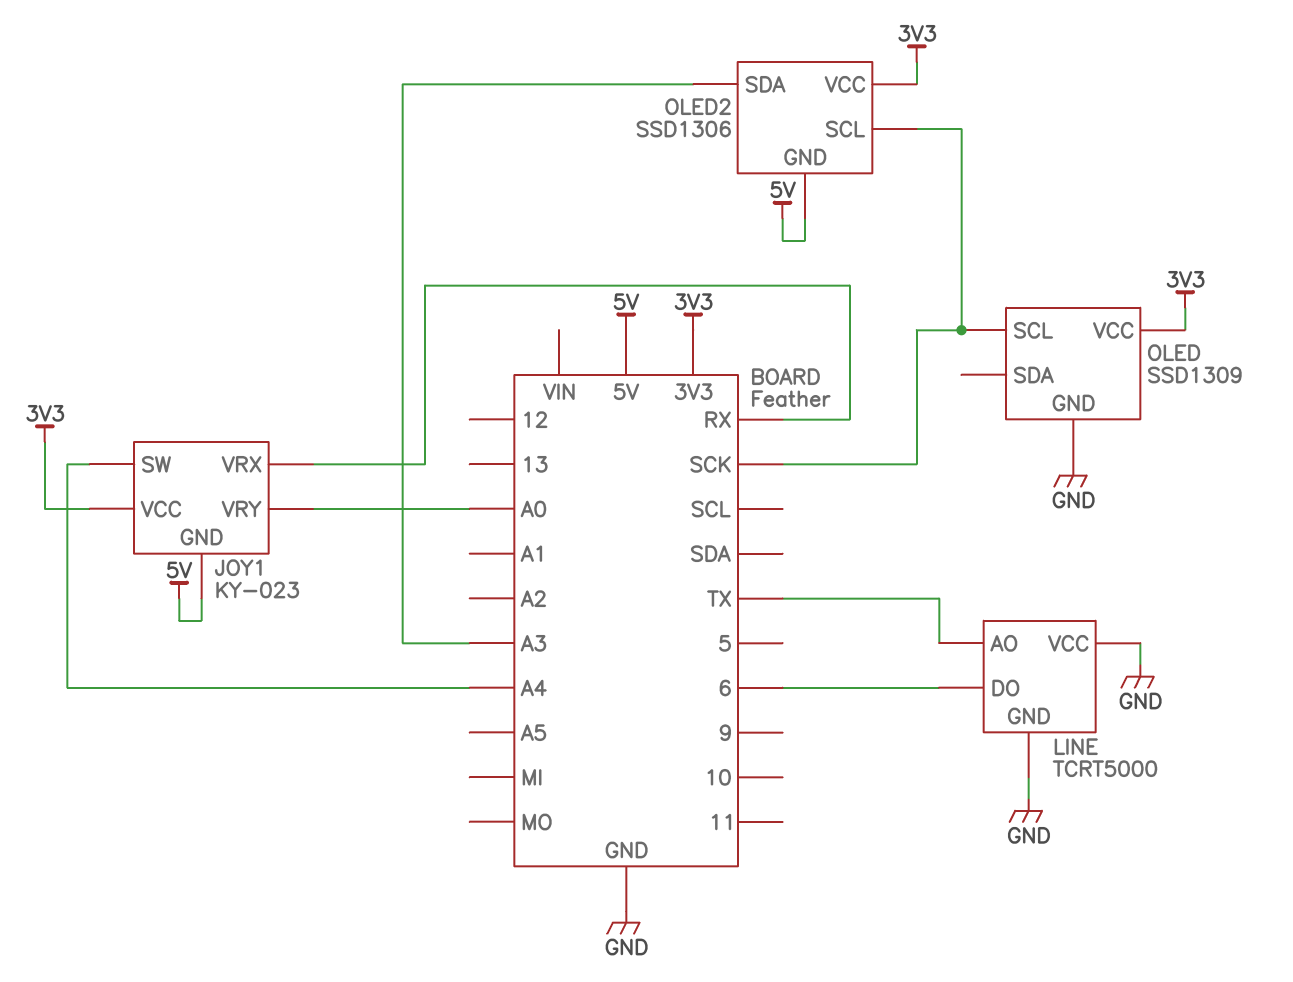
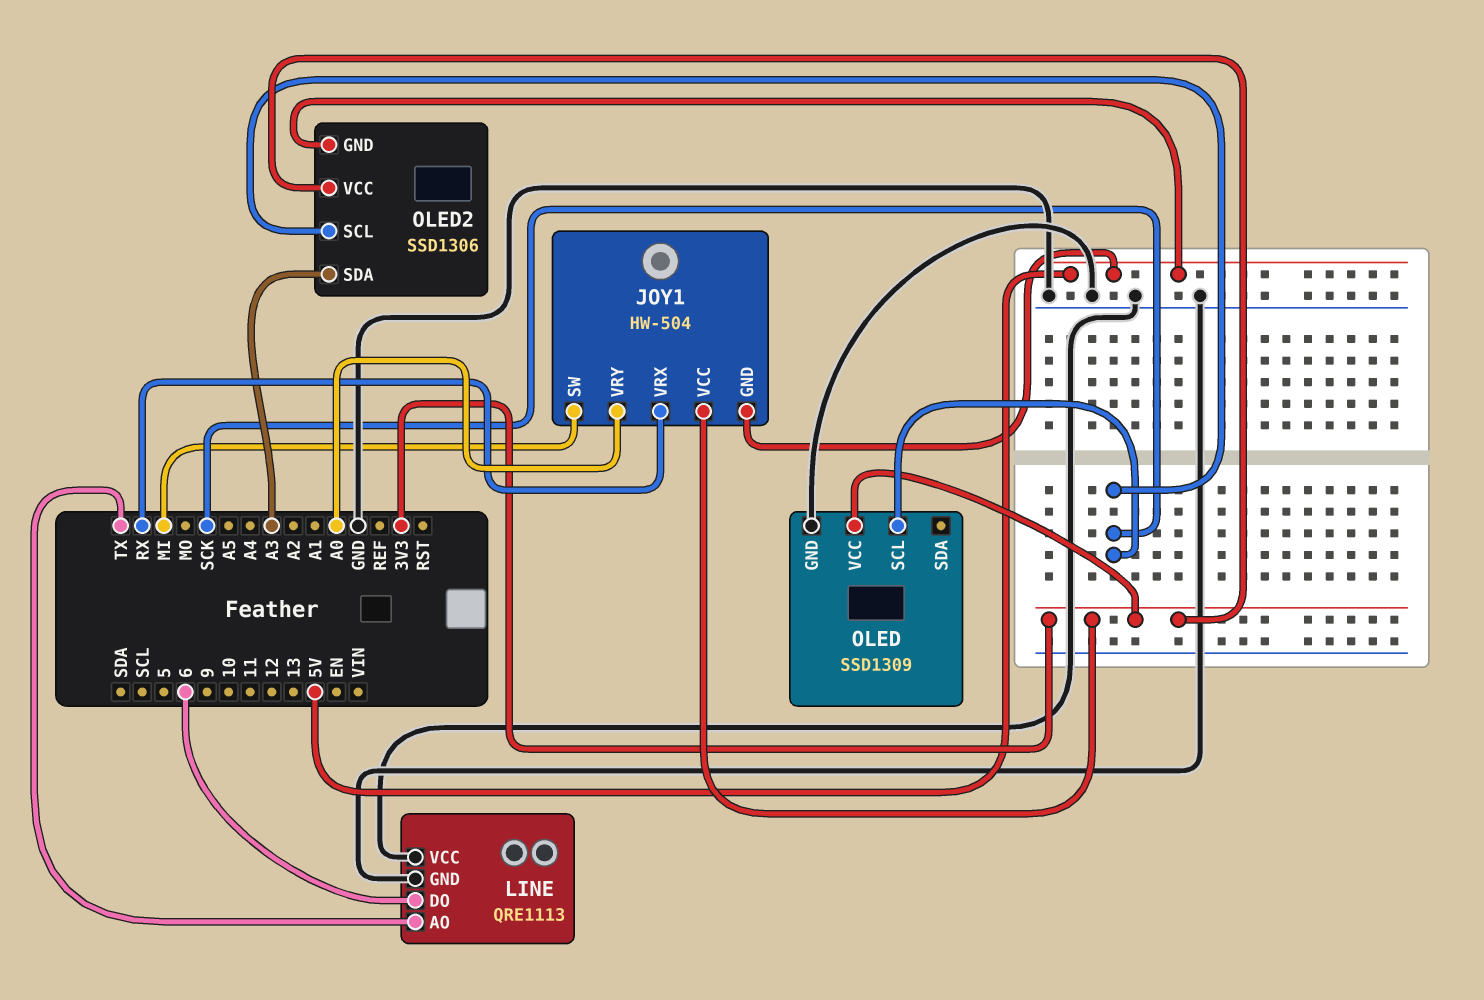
JOY1: KY-023 -> HW-504
JOY1 pin SW: A4 -> MI
LINE: TCRT5000 -> QRE1113

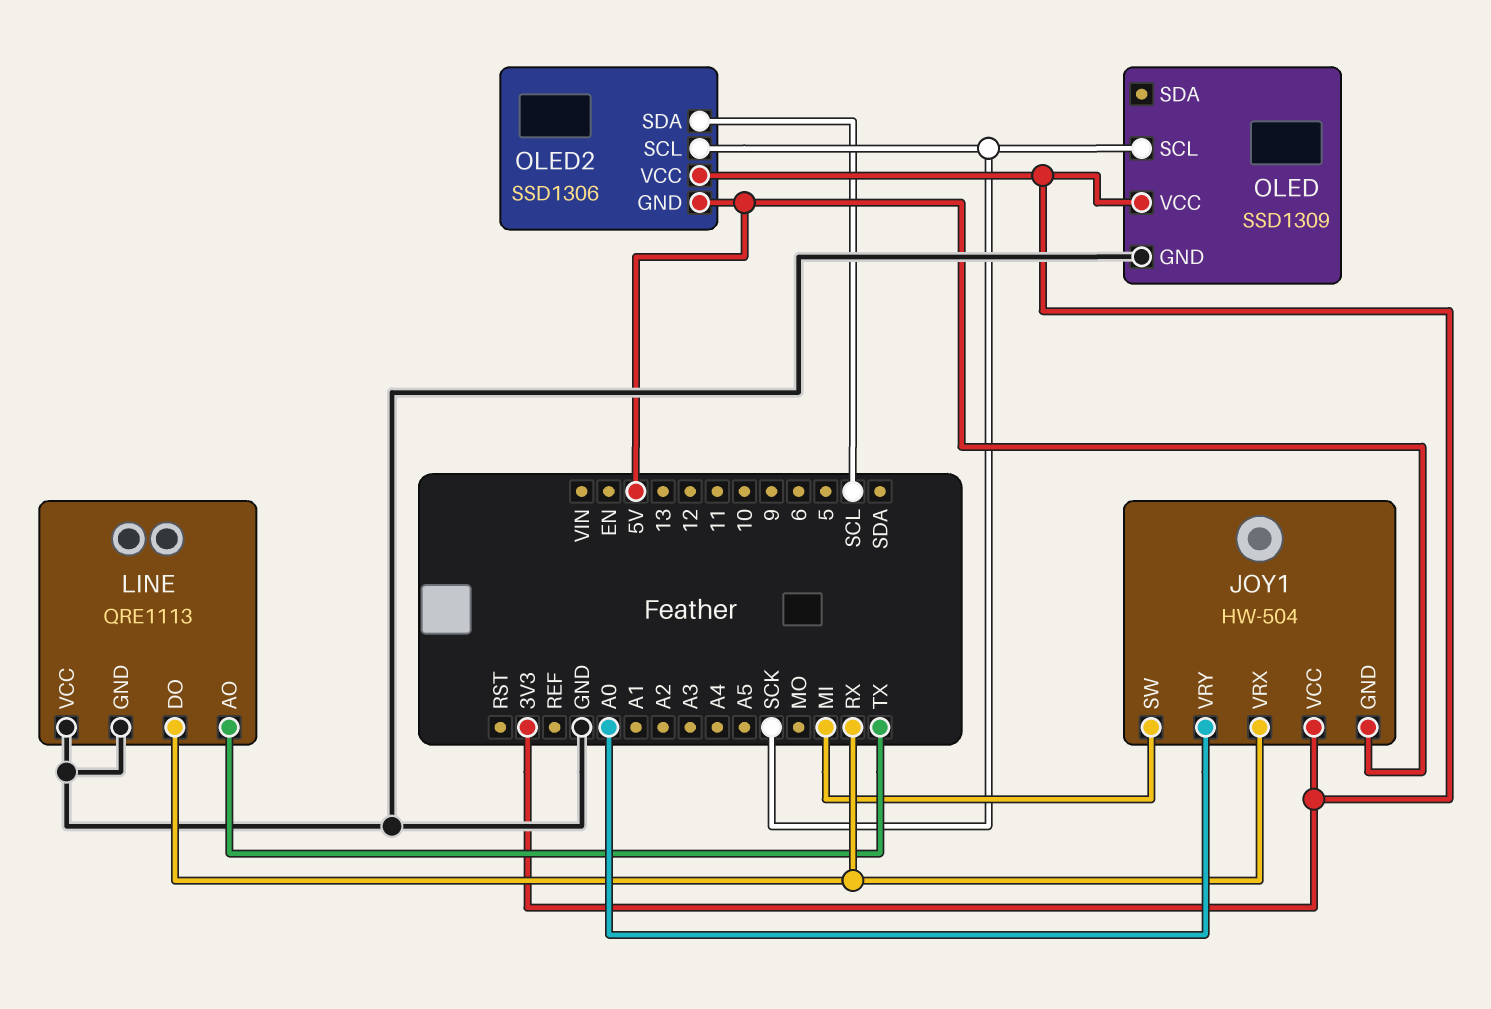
LINE pin DO: 6 -> RX
OLED2 pin SDA: A3 -> SCL

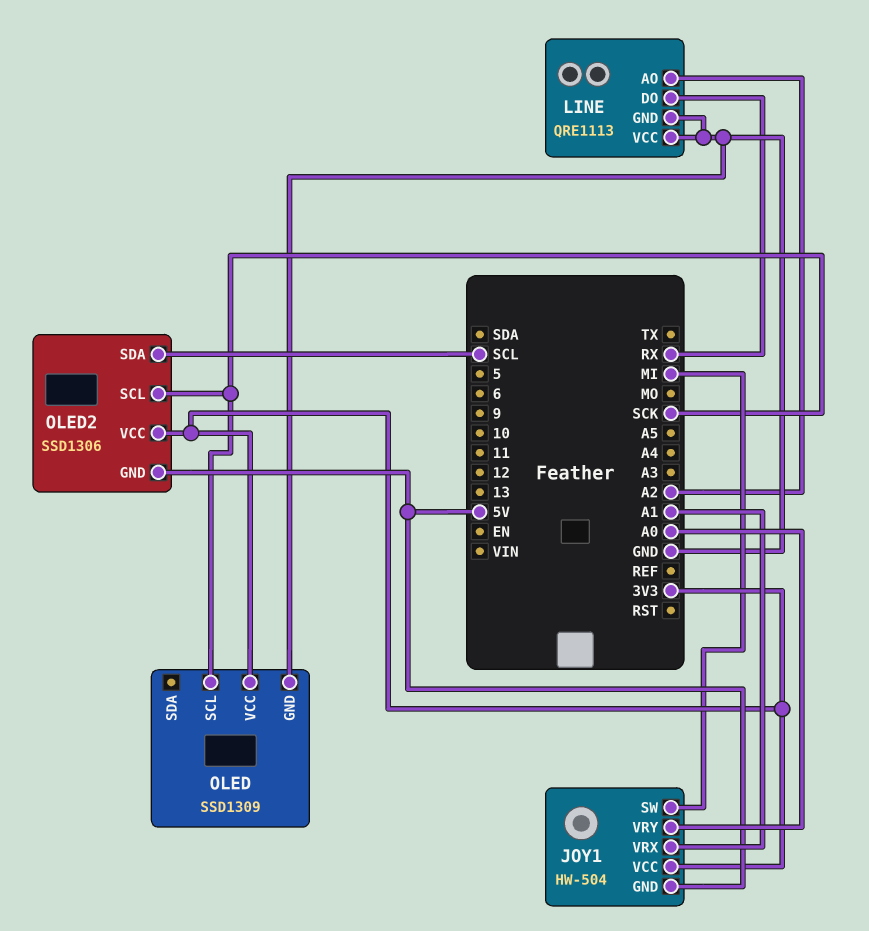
JOY1 pin VRX: RX -> A1
LINE pin AO: TX -> A2

